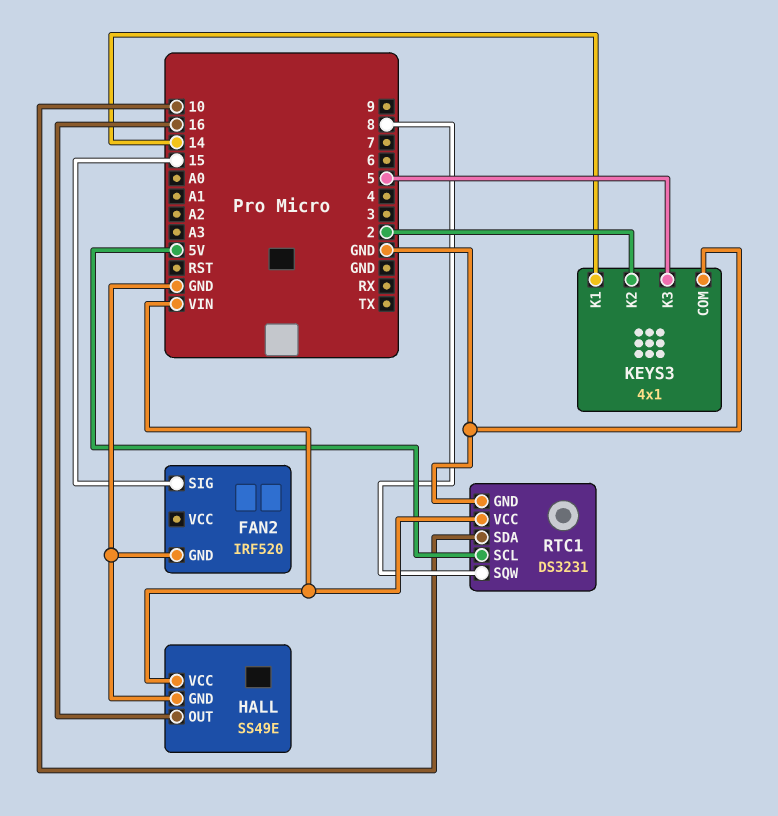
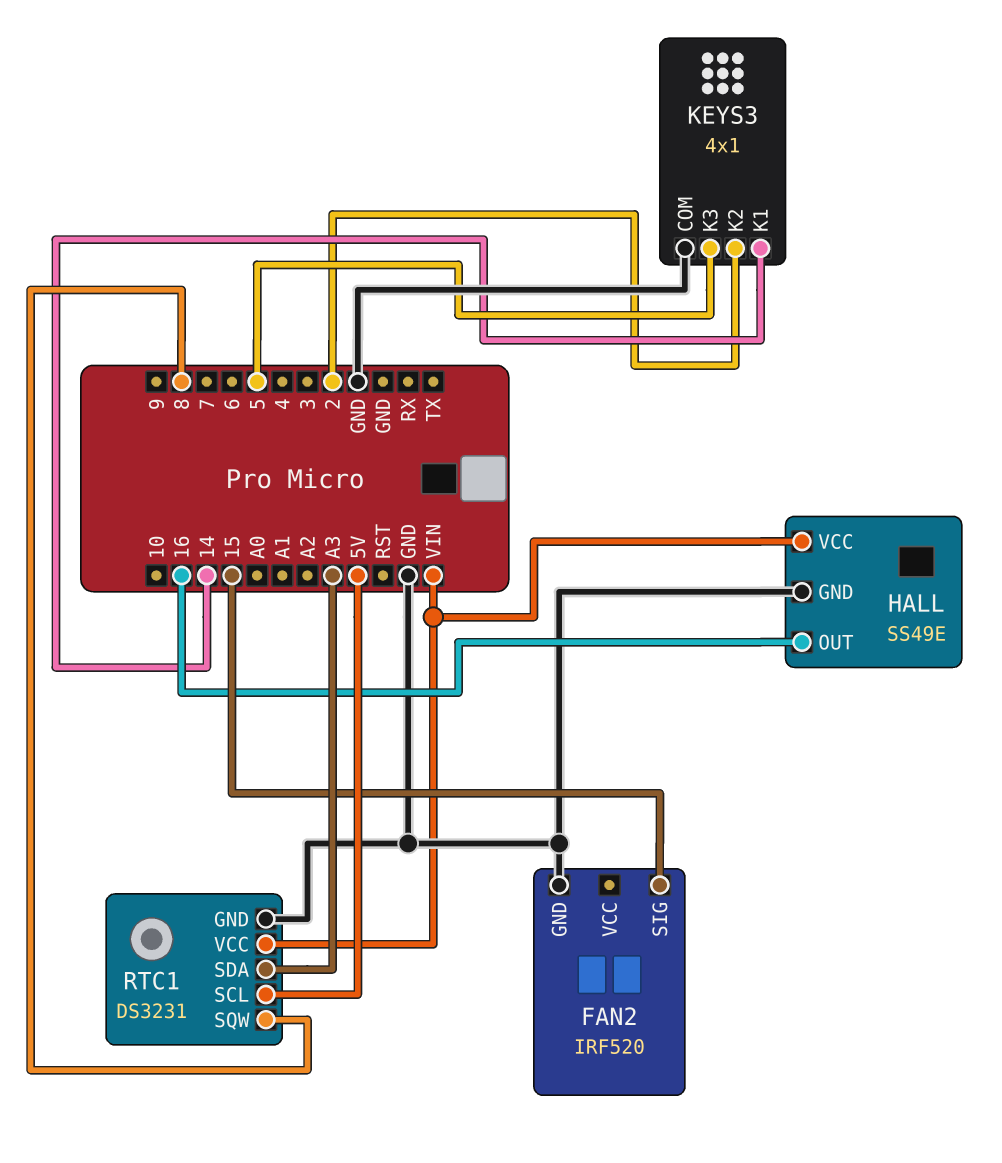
RTC1 pin SDA: 10 -> A3

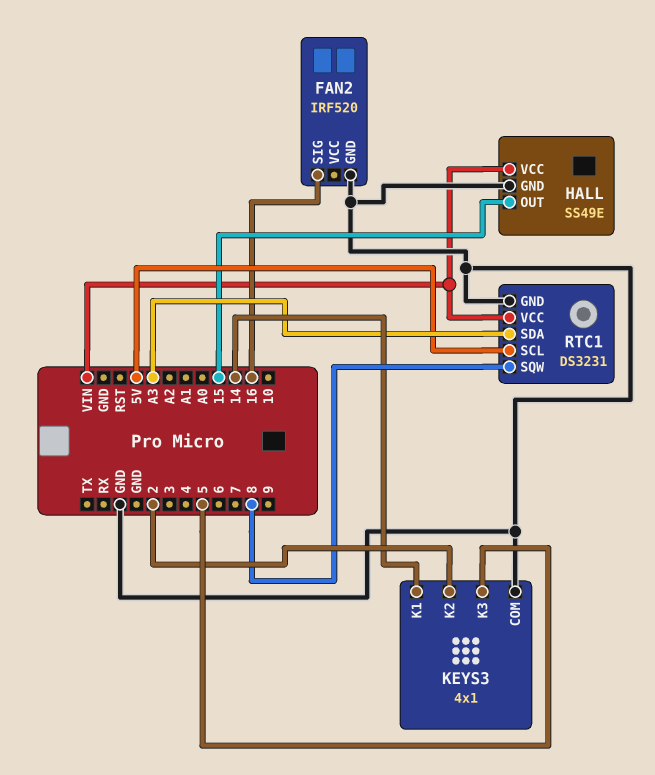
FAN2 pin SIG: 15 -> 16
HALL pin OUT: 16 -> 15

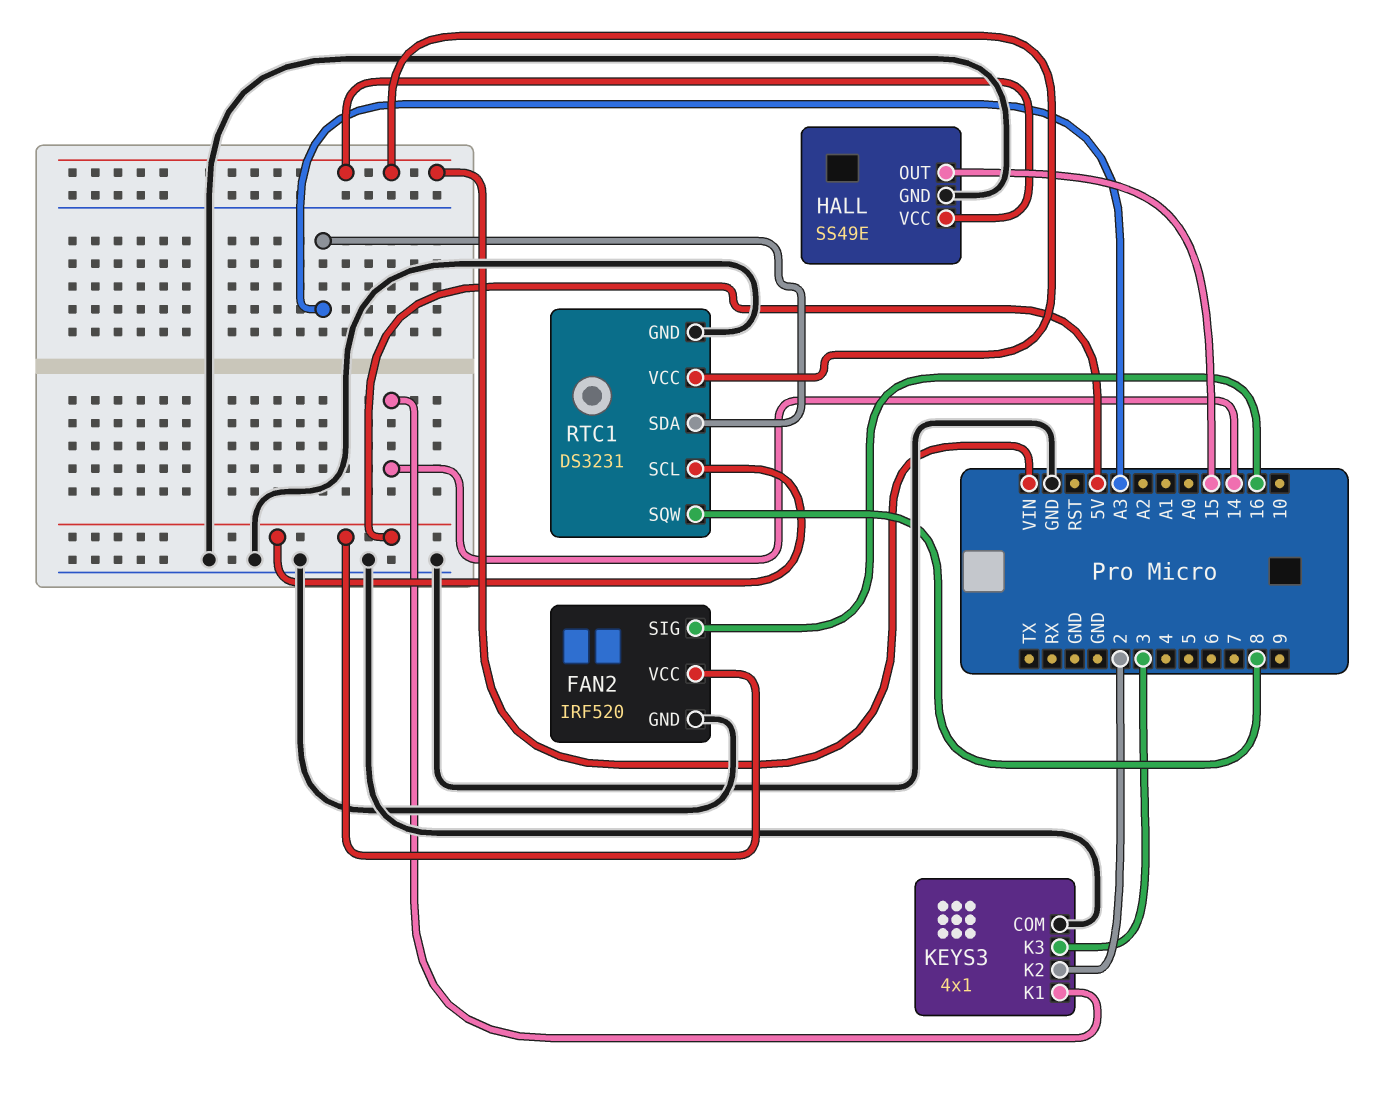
FAN2 pin VCC: none -> 5V
KEYS3 pin K3: 5 -> 3

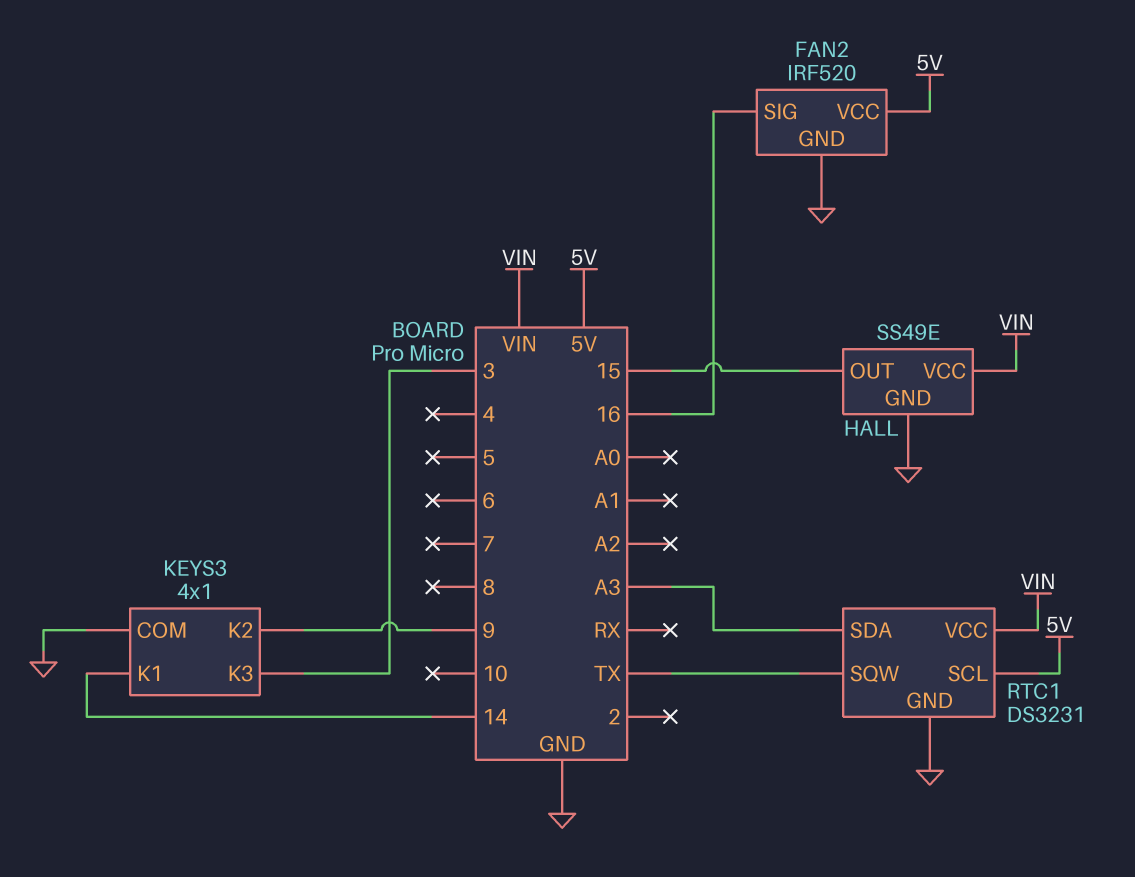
KEYS3 pin K2: 2 -> 9
RTC1 pin SQW: 8 -> TX

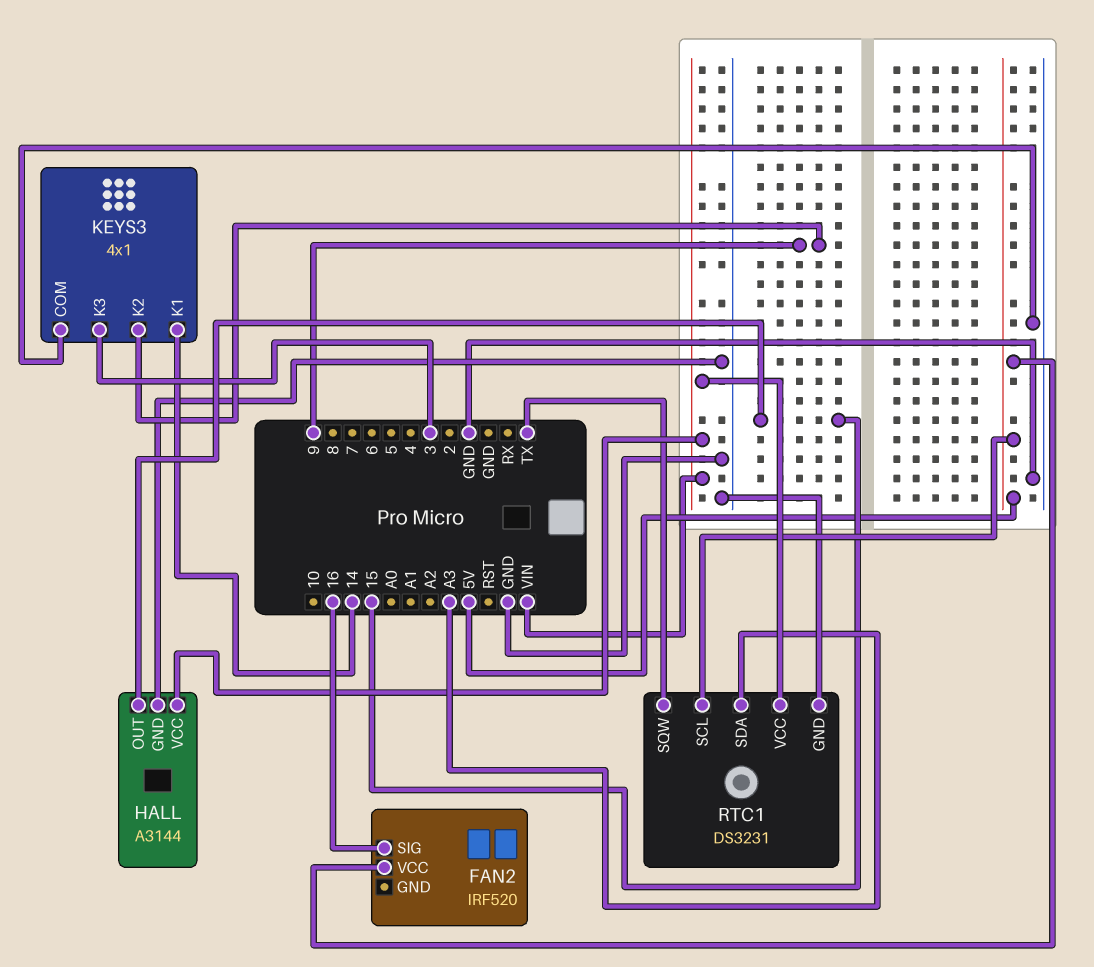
FAN2 pin GND: GND -> none
HALL: SS49E -> A3144

